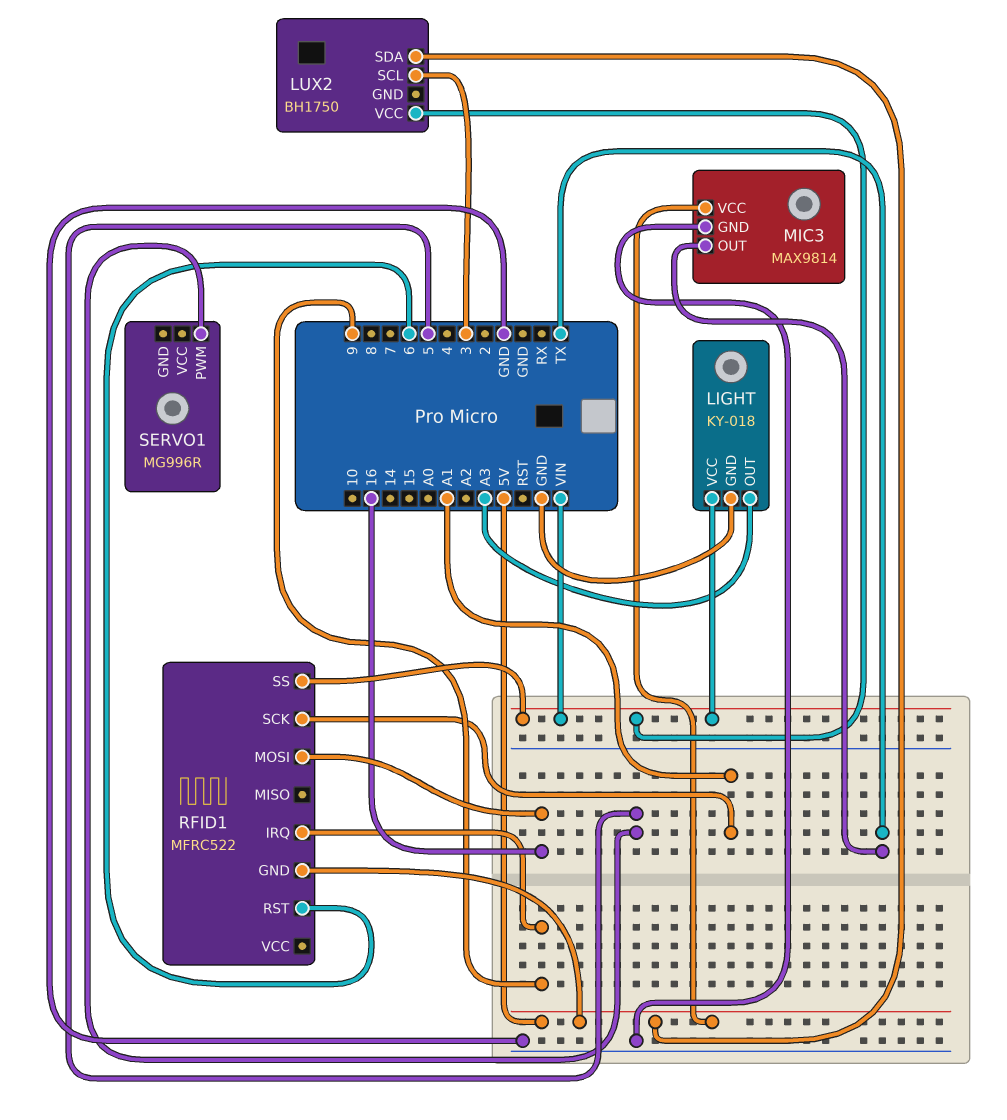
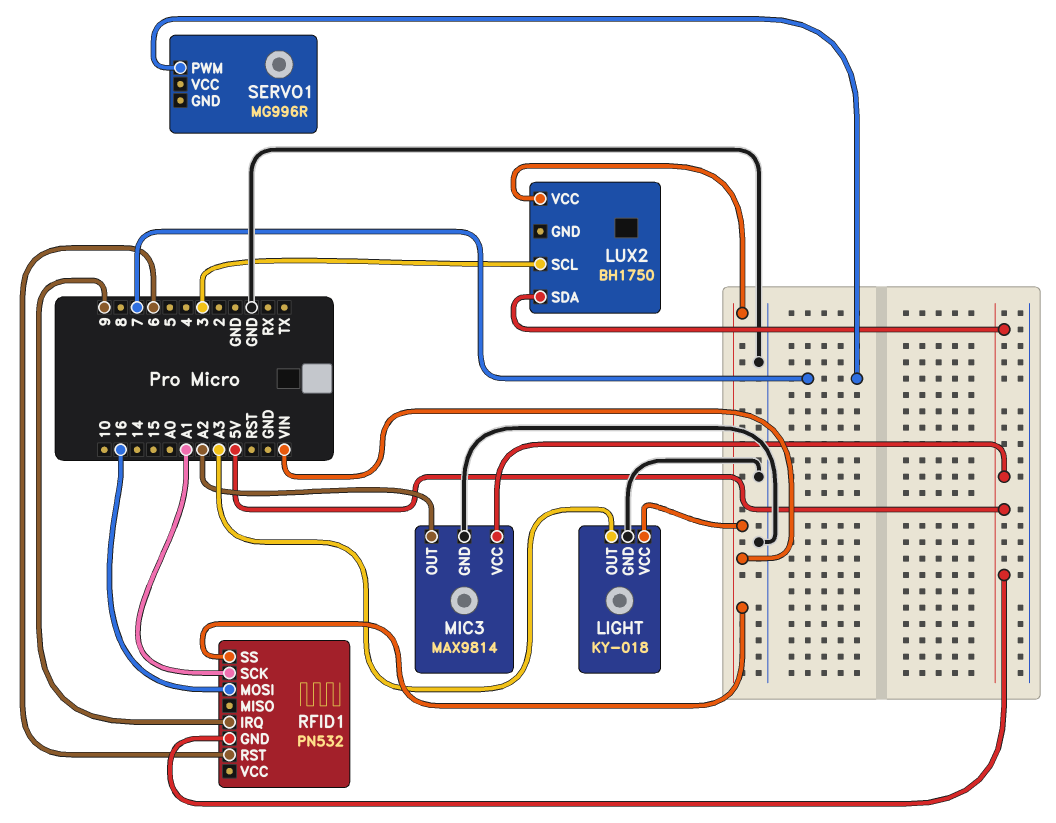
MIC3 pin OUT: TX -> A2
RFID1: MFRC522 -> PN532
SERVO1 pin PWM: 5 -> 7

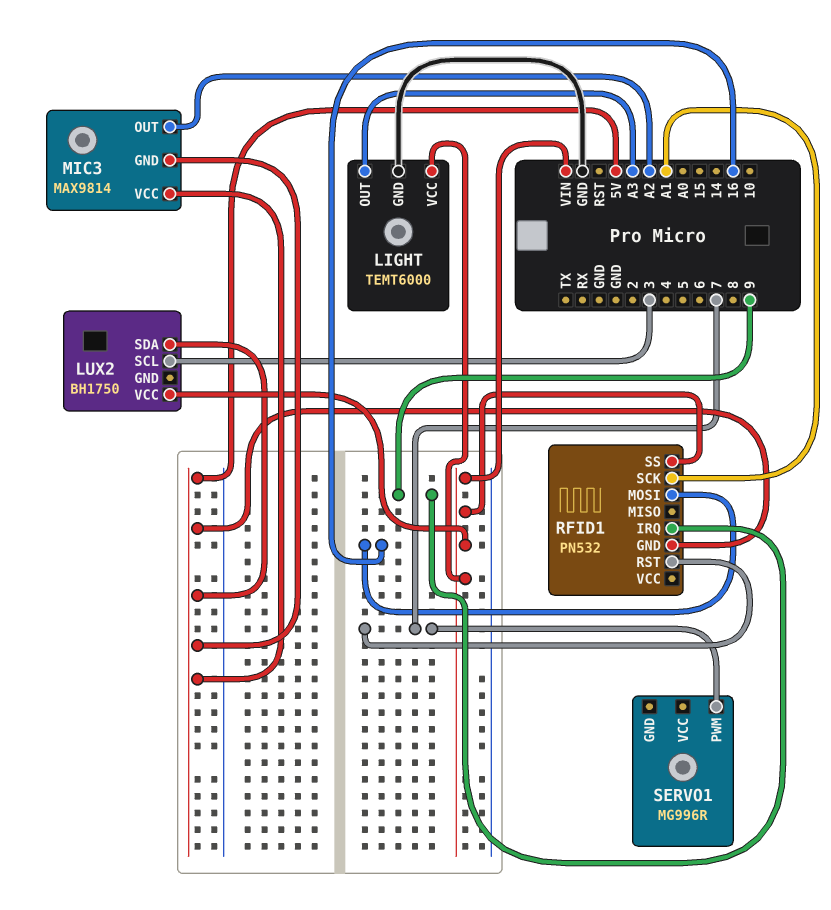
LIGHT: KY-018 -> TEMT6000
MIC3 pin GND: GND -> 5V
RFID1 pin RST: 6 -> 7

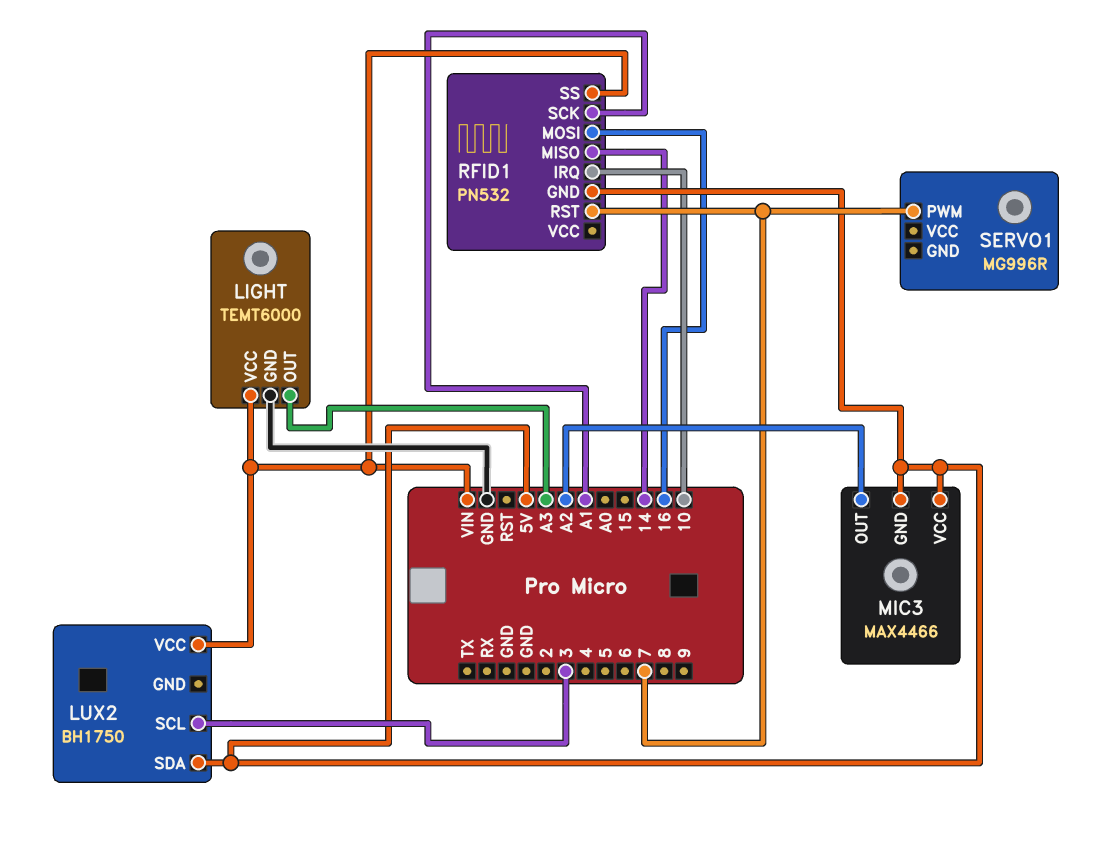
MIC3: MAX9814 -> MAX4466
RFID1 pin IRQ: 9 -> 10
RFID1 pin MISO: none -> 14

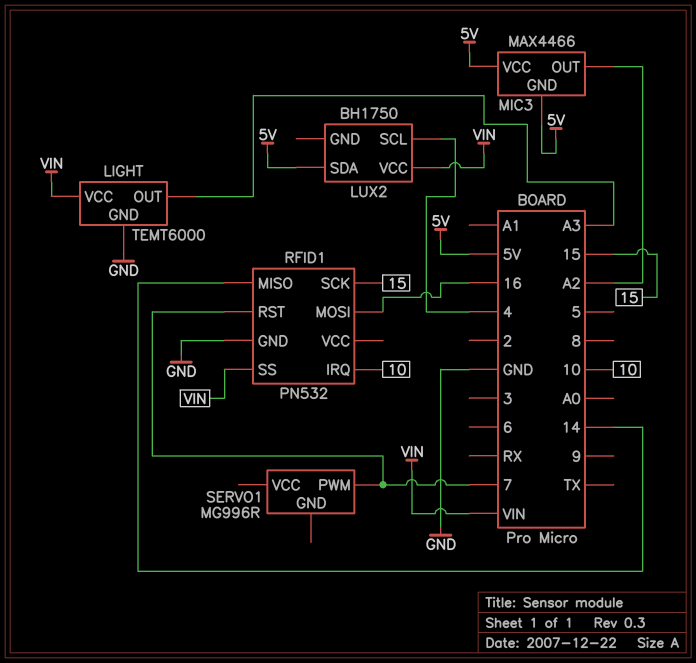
LUX2 pin SCL: 3 -> 4
RFID1 pin GND: 5V -> GND
RFID1 pin SCK: A1 -> 15

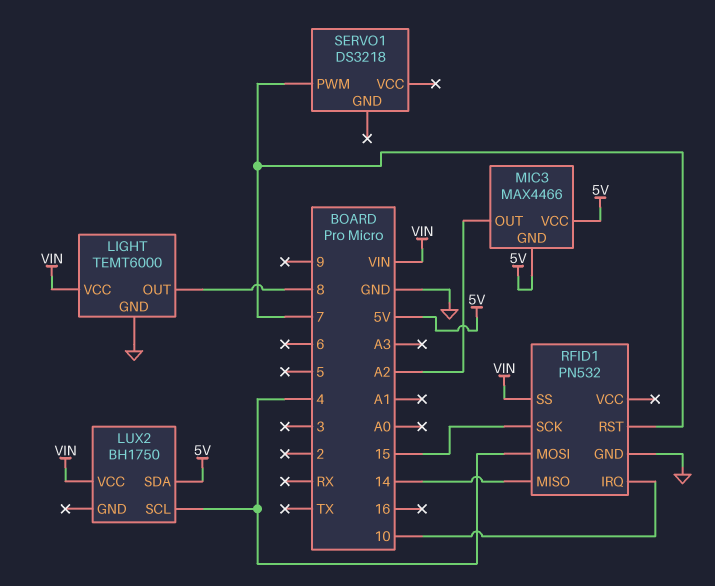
LIGHT pin OUT: A3 -> 8
RFID1 pin MOSI: 16 -> 4
SERVO1: MG996R -> DS3218

